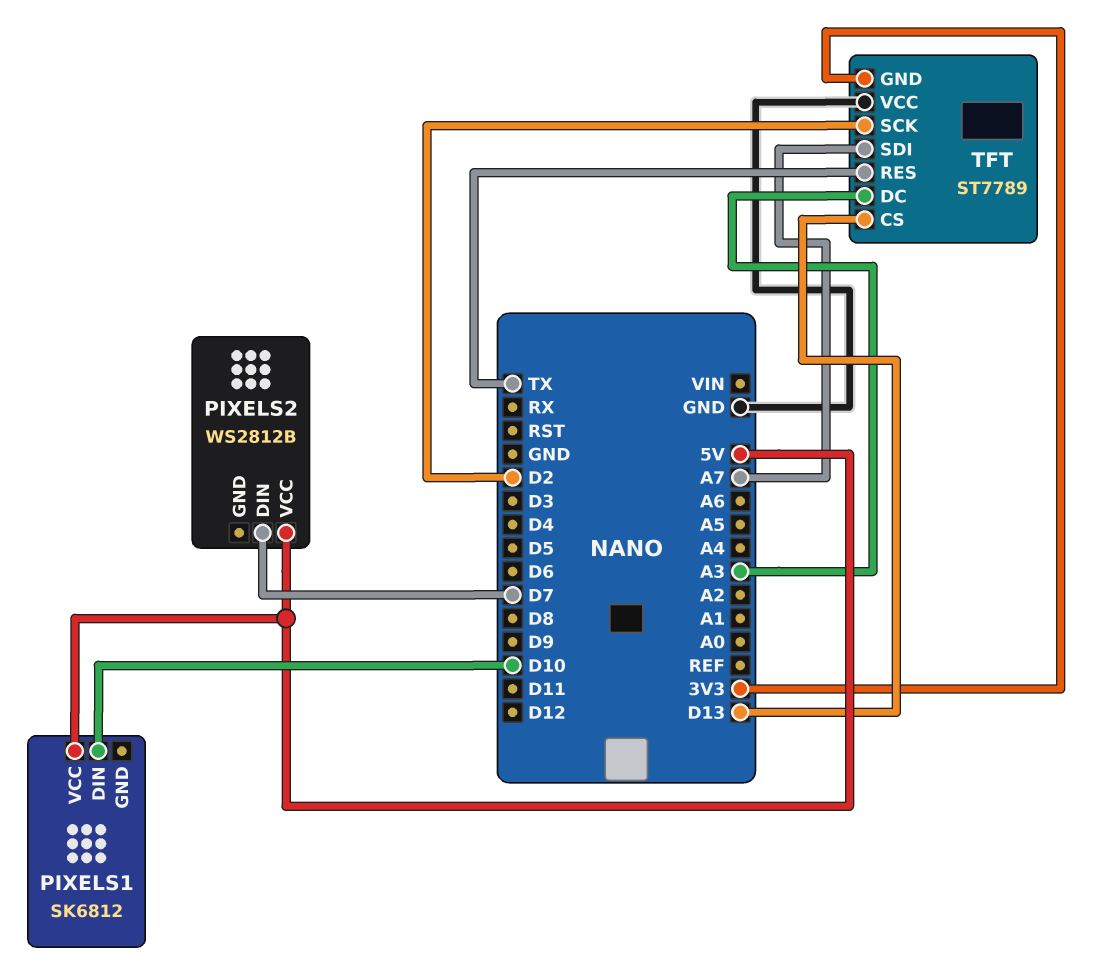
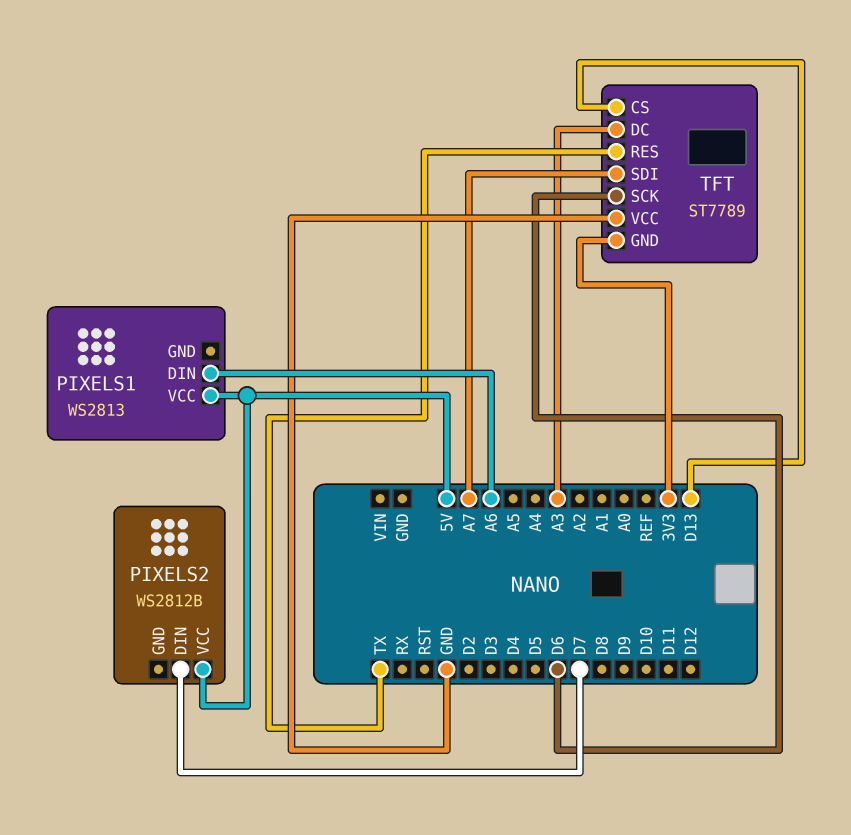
PIXELS1: SK6812 -> WS2813
PIXELS1 pin DIN: D10 -> A6
TFT pin SCK: D2 -> D6

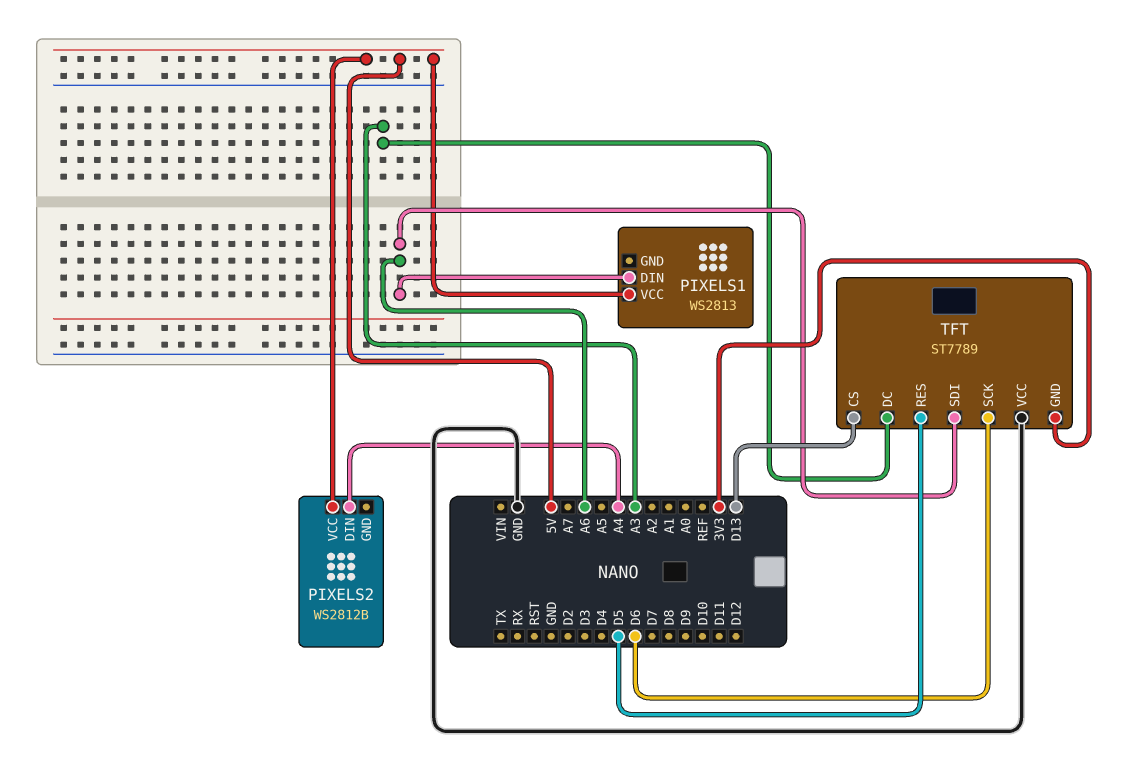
PIXELS2 pin DIN: D7 -> A4
TFT pin RES: TX -> D5
TFT pin SDI: A7 -> A6

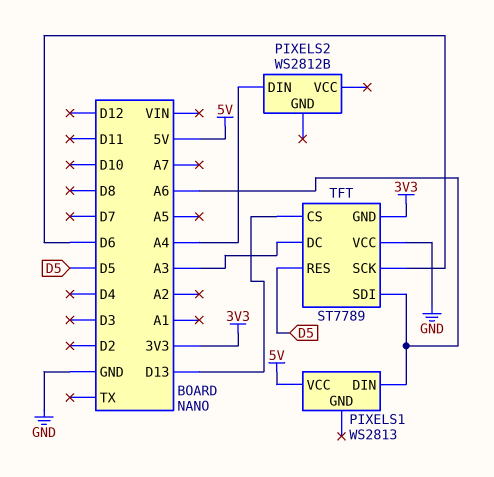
PIXELS2 pin VCC: 5V -> none

